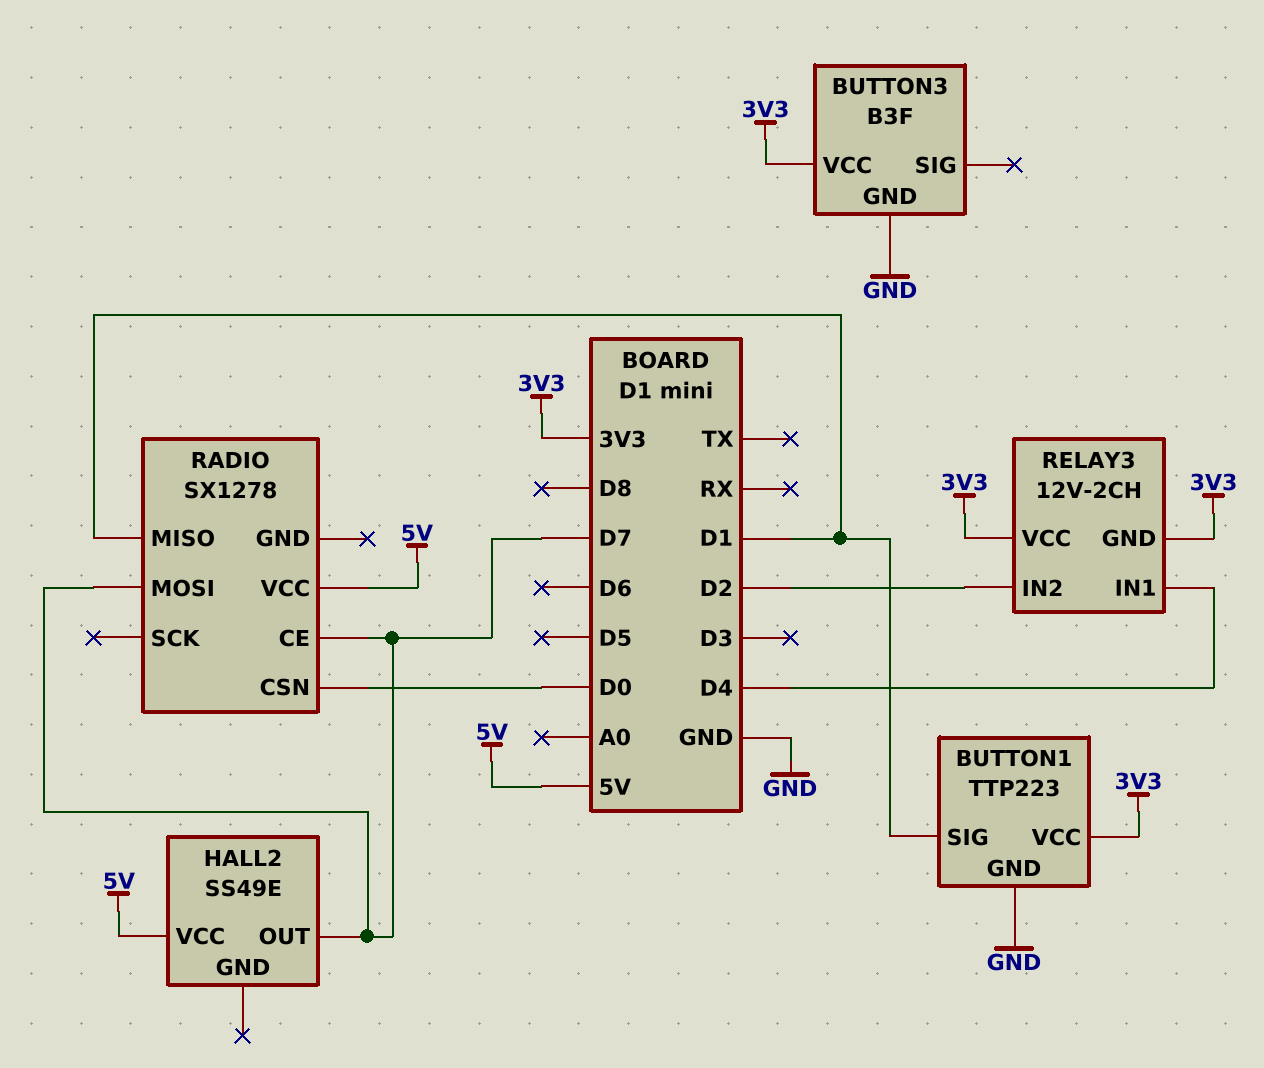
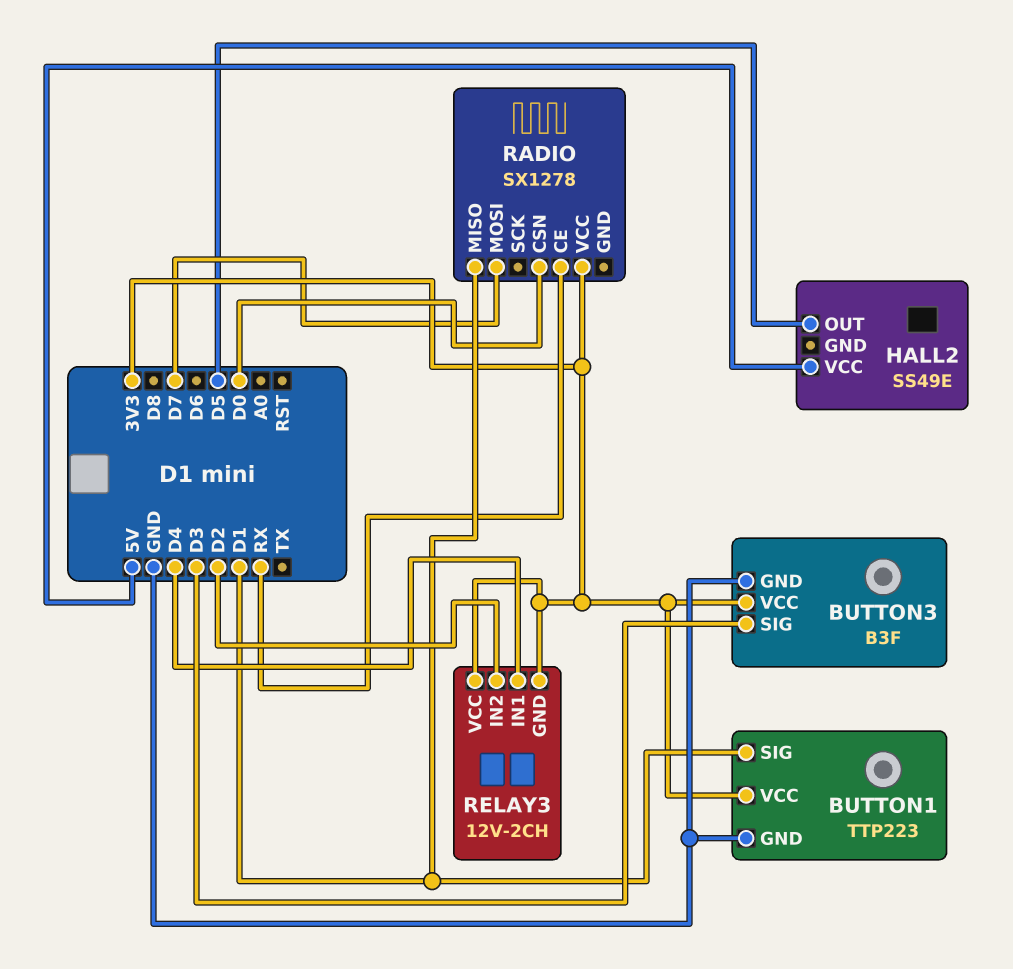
BUTTON3 pin SIG: none -> D3
HALL2 pin OUT: D7 -> D5
RADIO pin CE: D7 -> RX
RADIO pin VCC: 5V -> 3V3

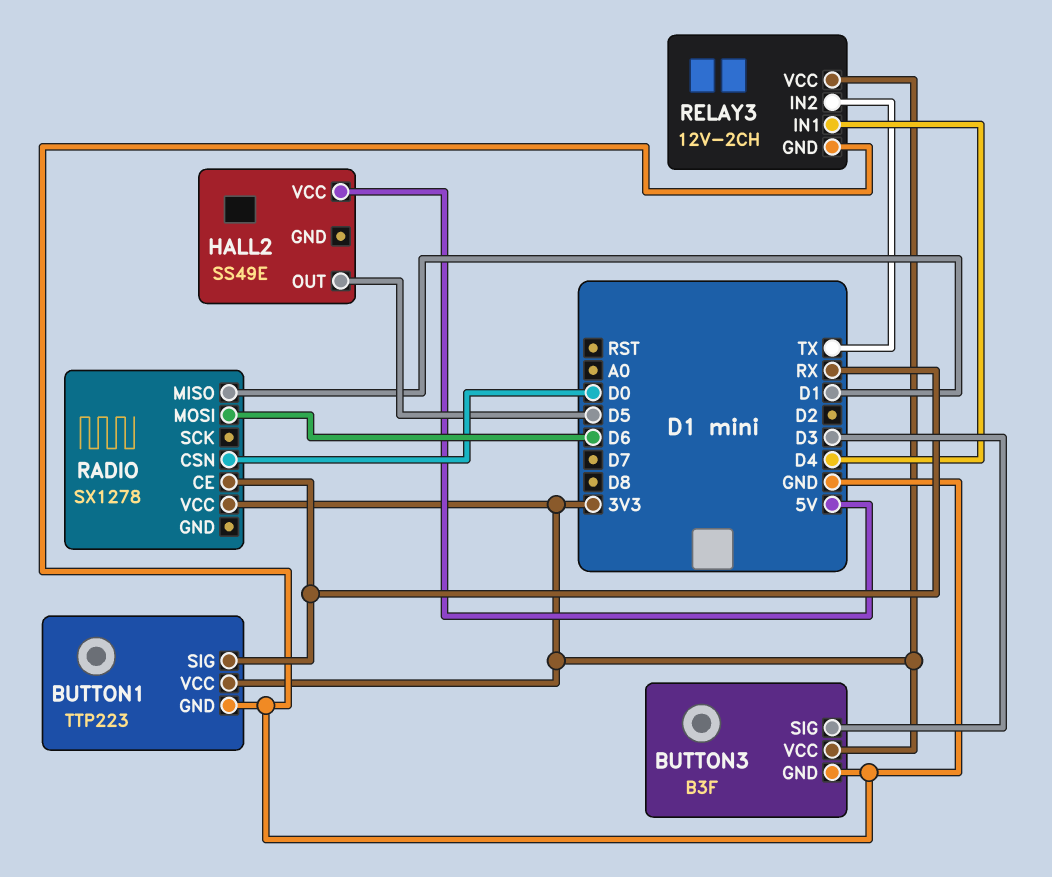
BUTTON1 pin SIG: D1 -> RX
RADIO pin MOSI: D7 -> D6
RELAY3 pin GND: 3V3 -> GND
RELAY3 pin IN2: D2 -> TX

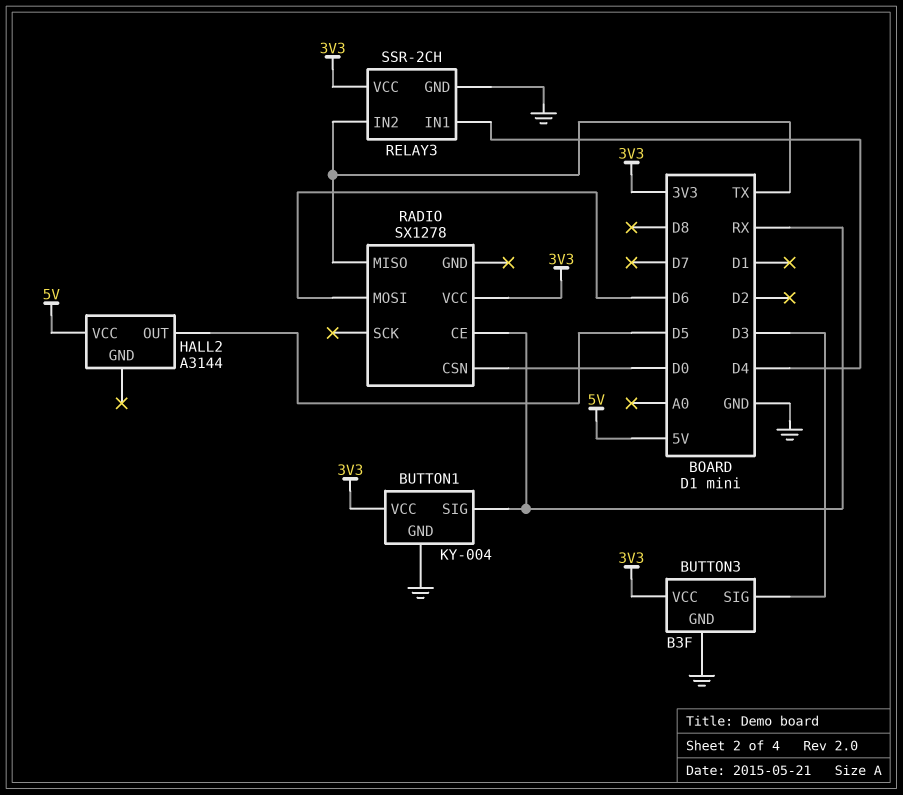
BUTTON1: TTP223 -> KY-004
HALL2: SS49E -> A3144
RADIO pin MISO: D1 -> TX
RELAY3: 12V-2CH -> SSR-2CH

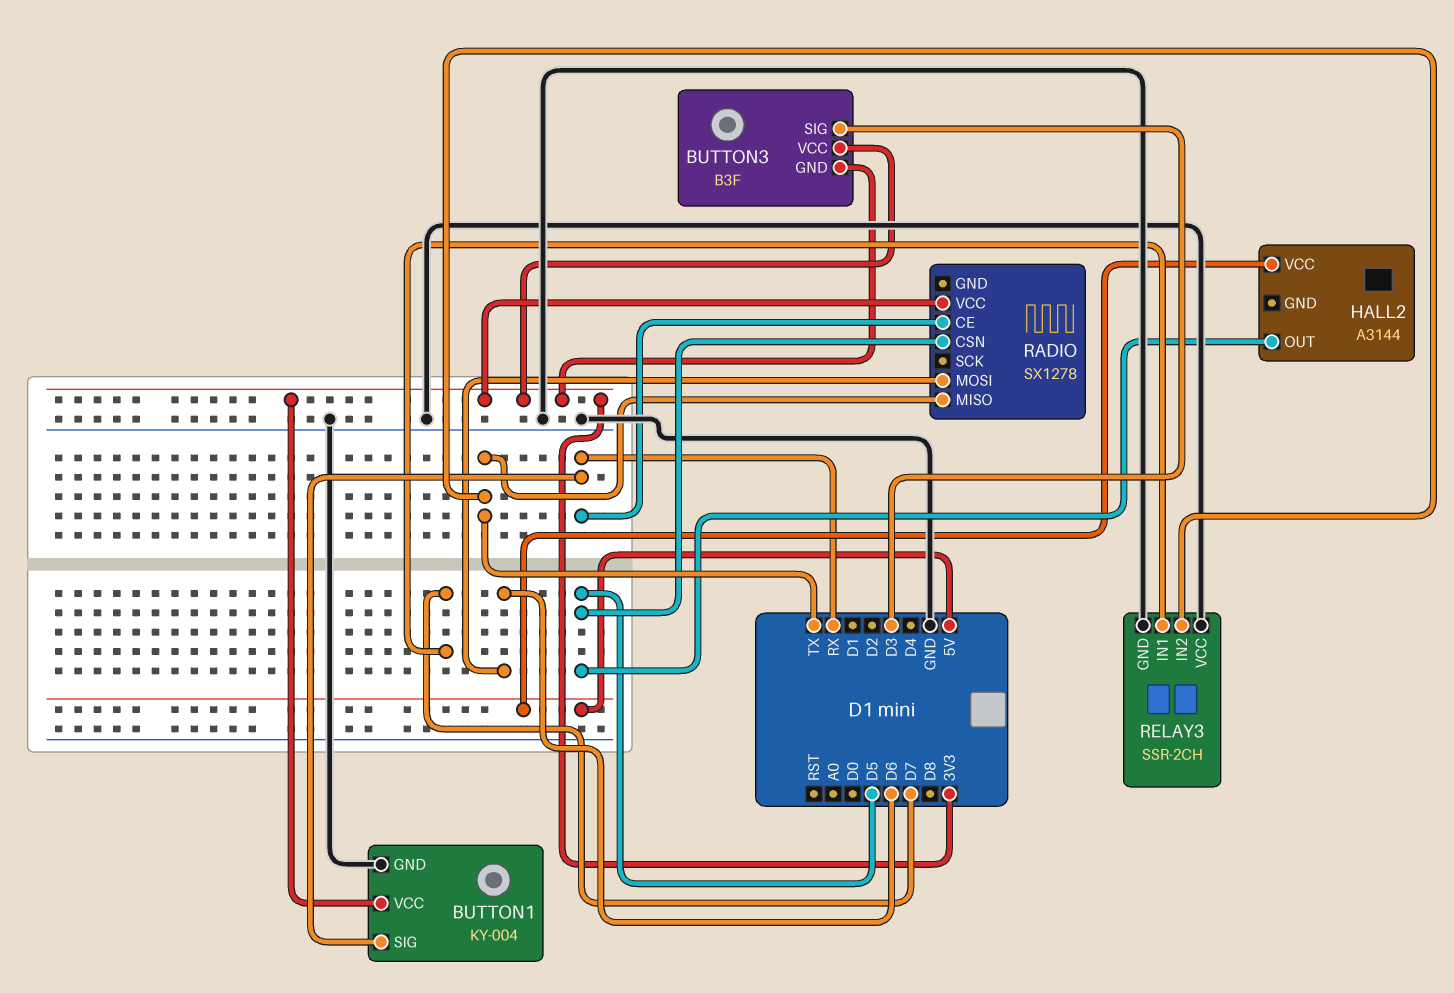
BUTTON3 pin GND: GND -> 3V3
RADIO pin CSN: D0 -> D5
RELAY3 pin IN1: D4 -> D7
RELAY3 pin VCC: 3V3 -> GND

